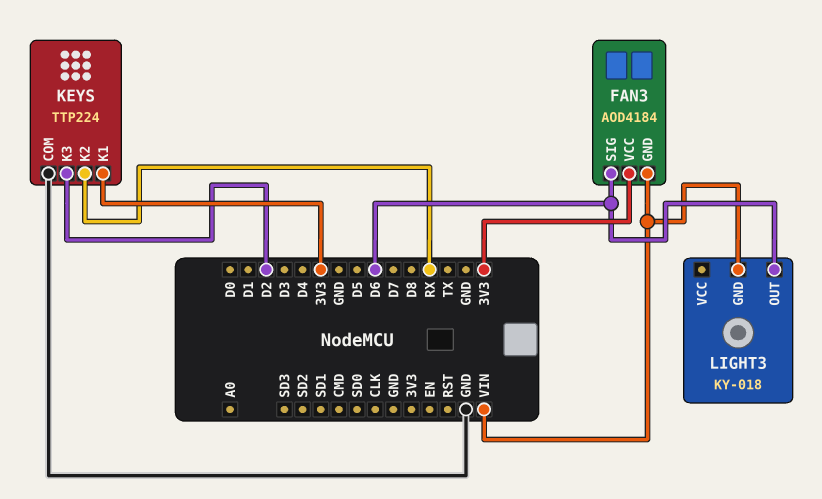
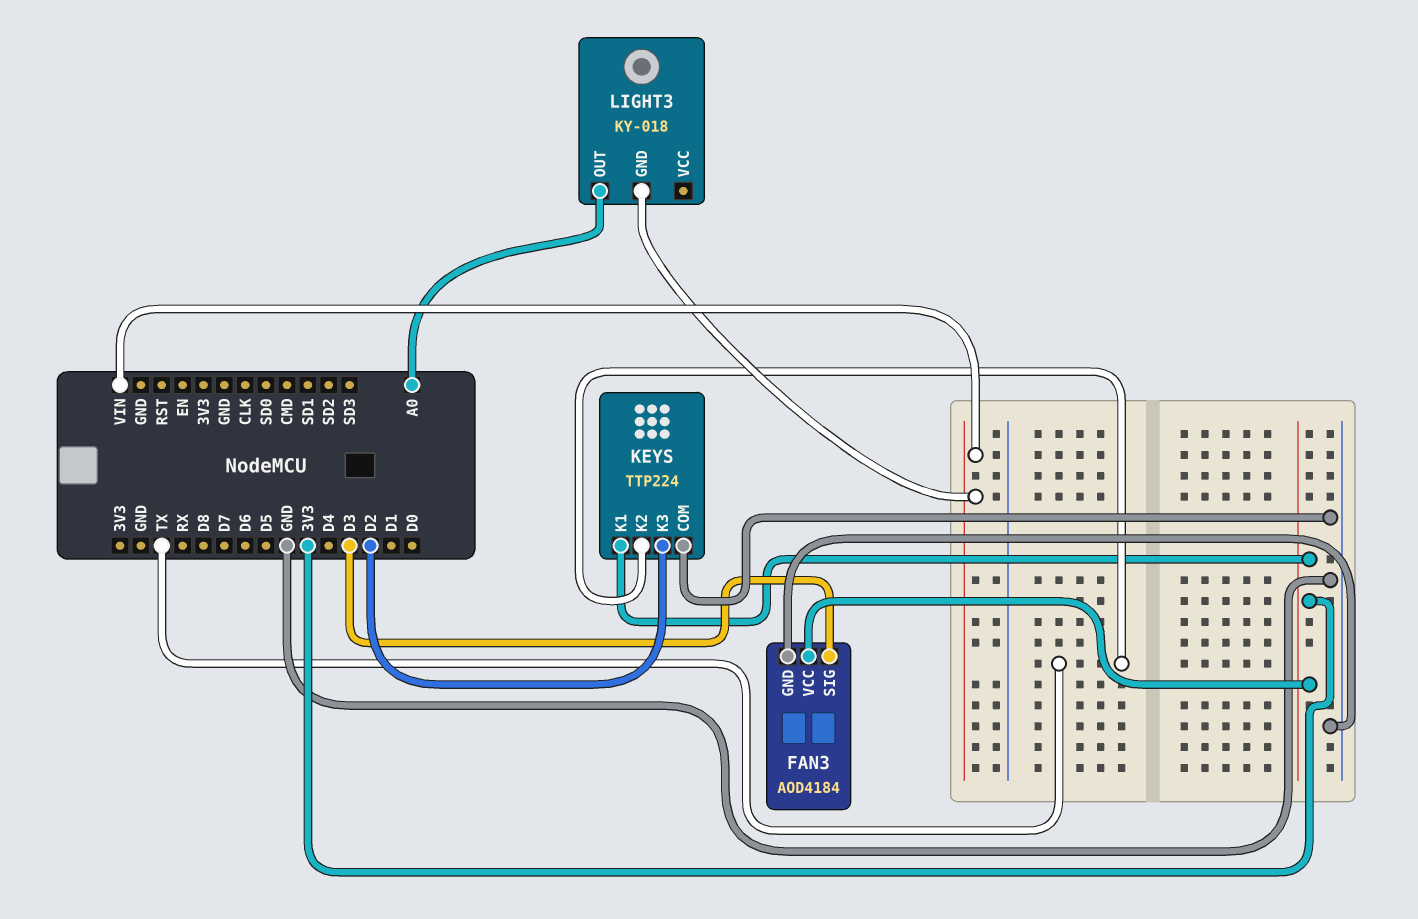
FAN3 pin GND: VIN -> GND
FAN3 pin SIG: D6 -> D3
KEYS pin K2: RX -> TX
LIGHT3 pin OUT: D6 -> A0

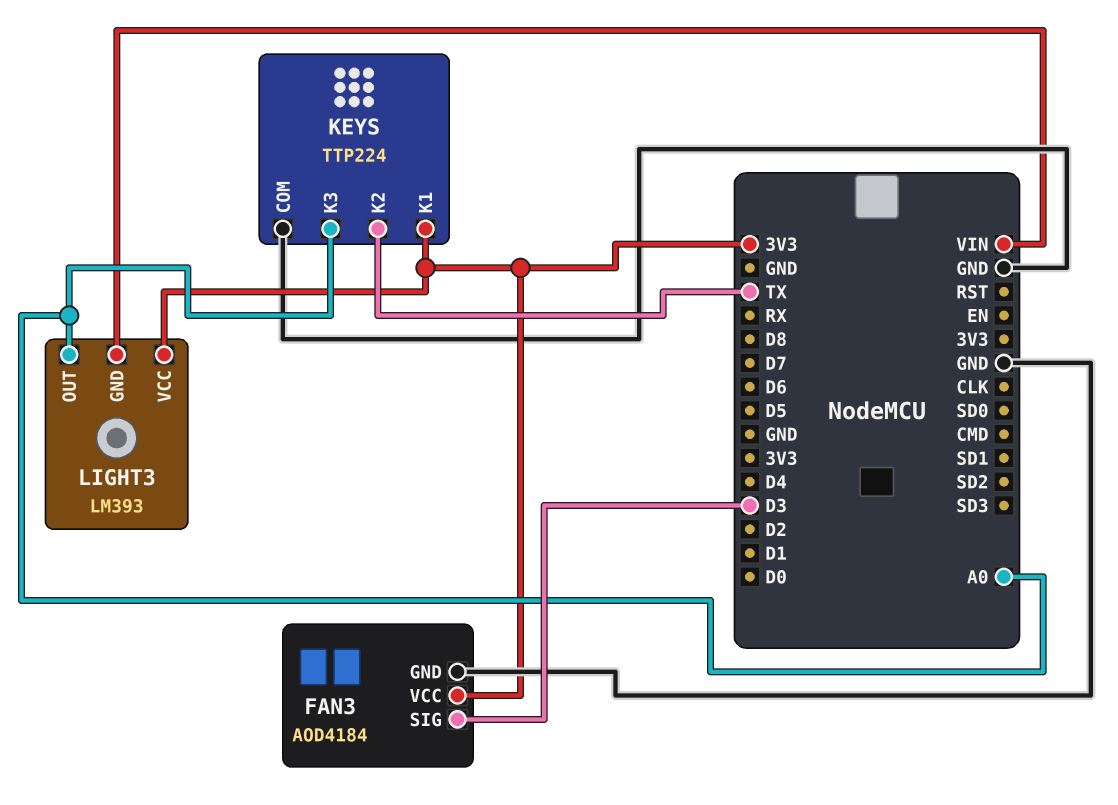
KEYS pin K3: D2 -> A0
LIGHT3: KY-018 -> LM393
LIGHT3 pin VCC: none -> 3V3

